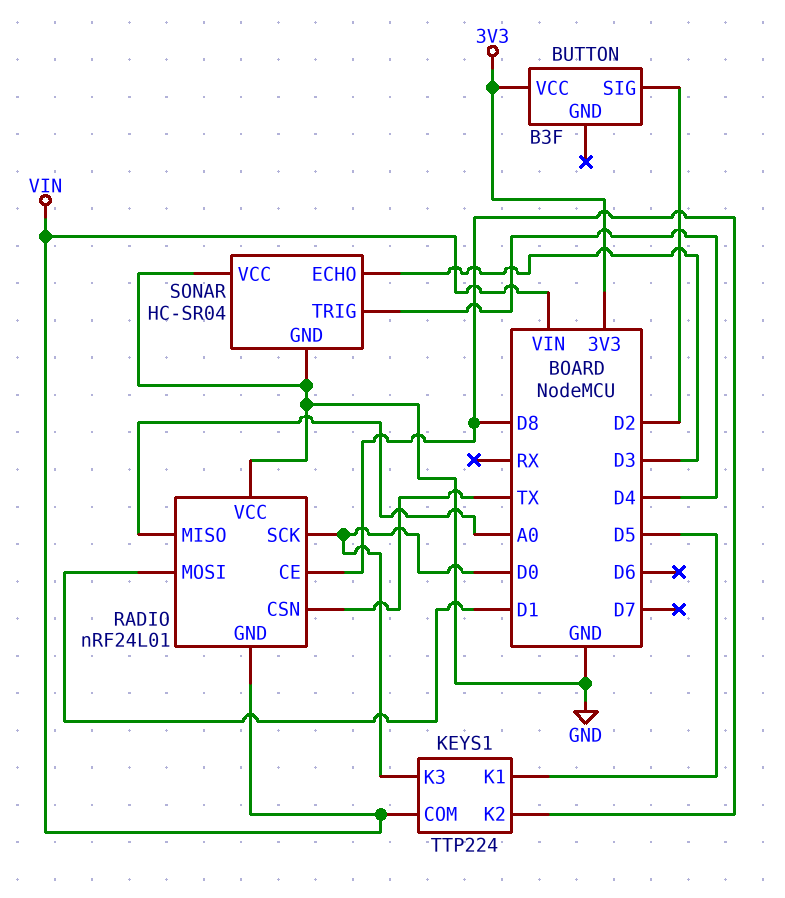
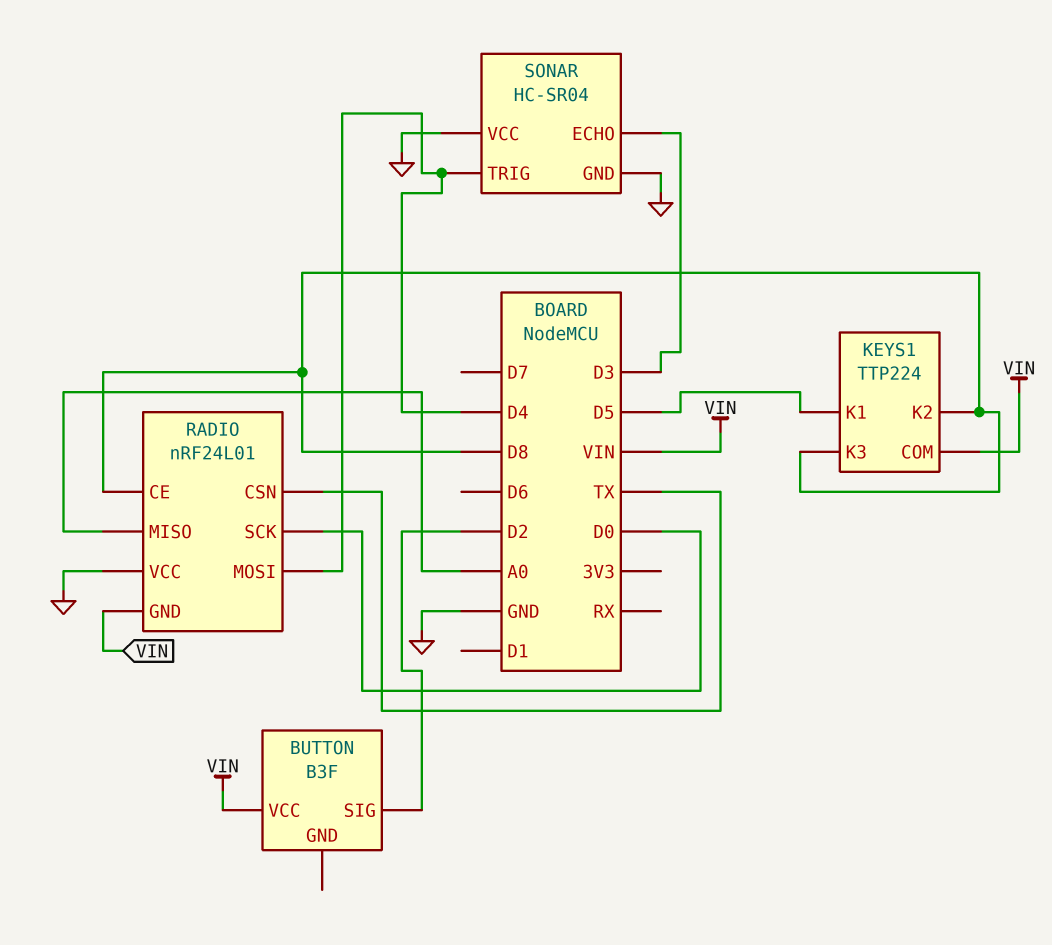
BUTTON pin VCC: 3V3 -> VIN
KEYS1 pin K3: D0 -> D8
RADIO pin MOSI: D1 -> D4

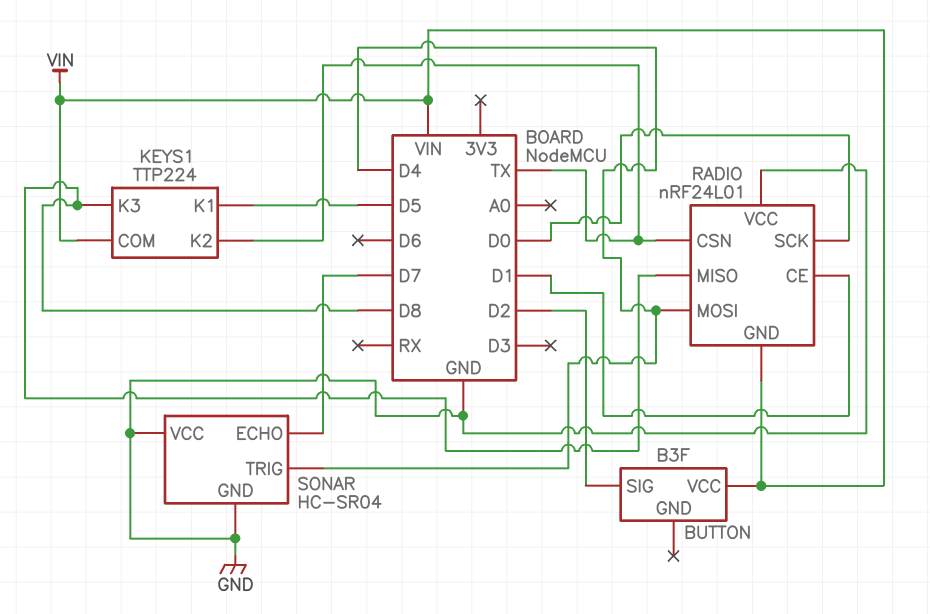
KEYS1 pin K2: D8 -> TX
RADIO pin CE: D8 -> D1
RADIO pin MISO: A0 -> D8
SONAR pin ECHO: D3 -> D7

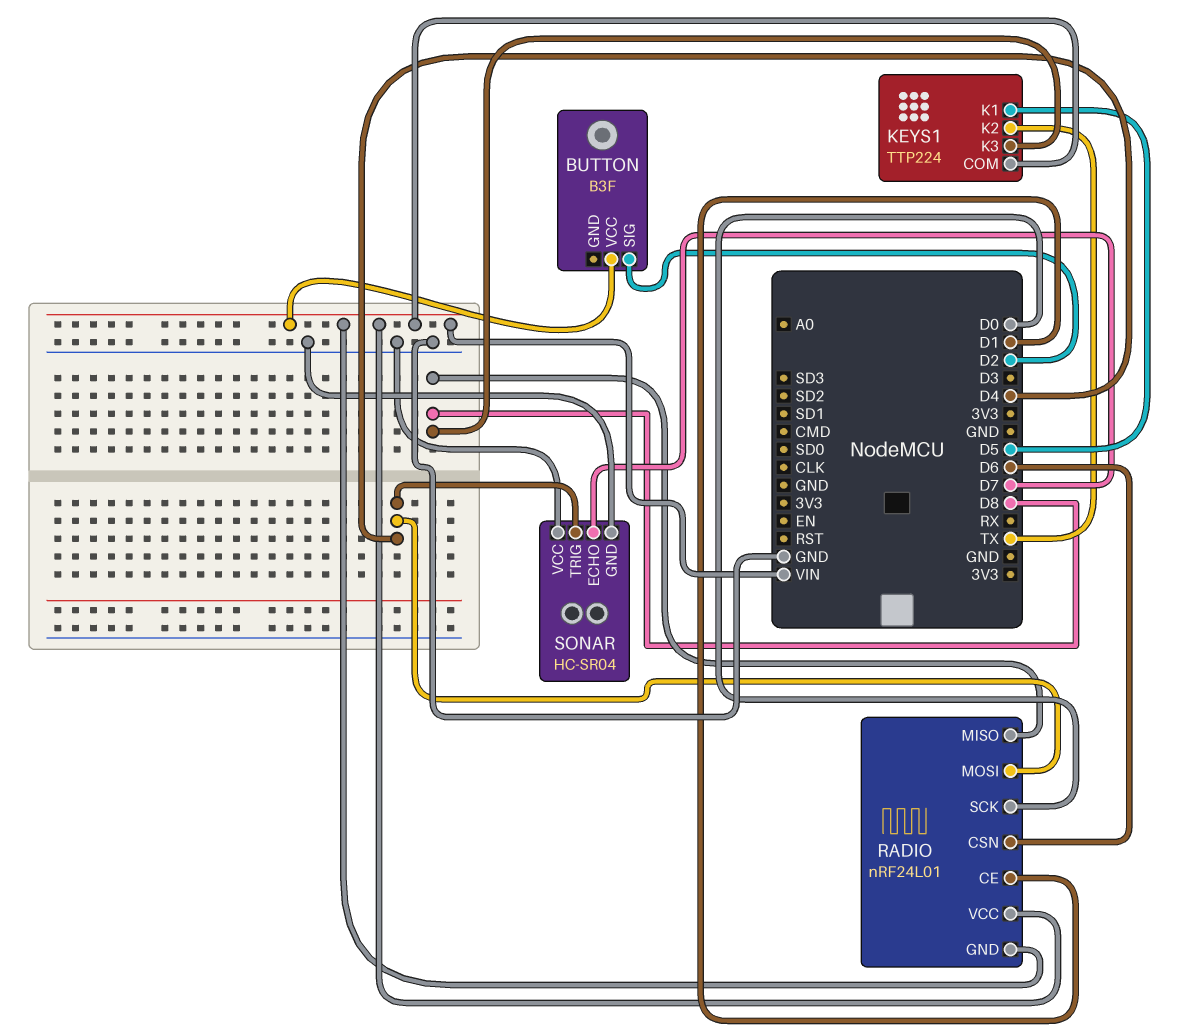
RADIO pin CSN: TX -> D6
RADIO pin VCC: GND -> VIN

